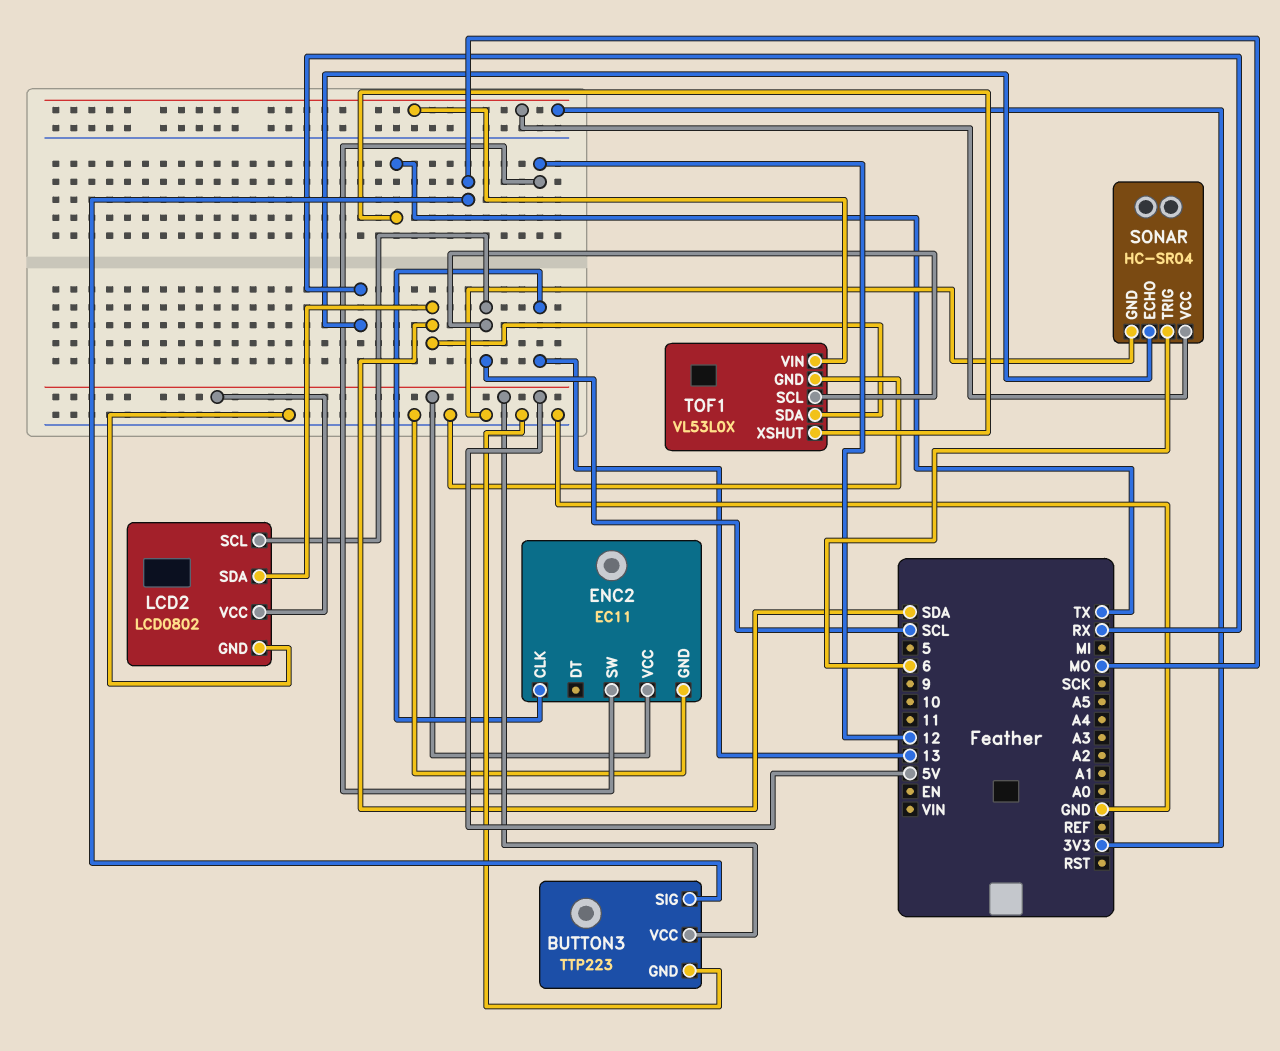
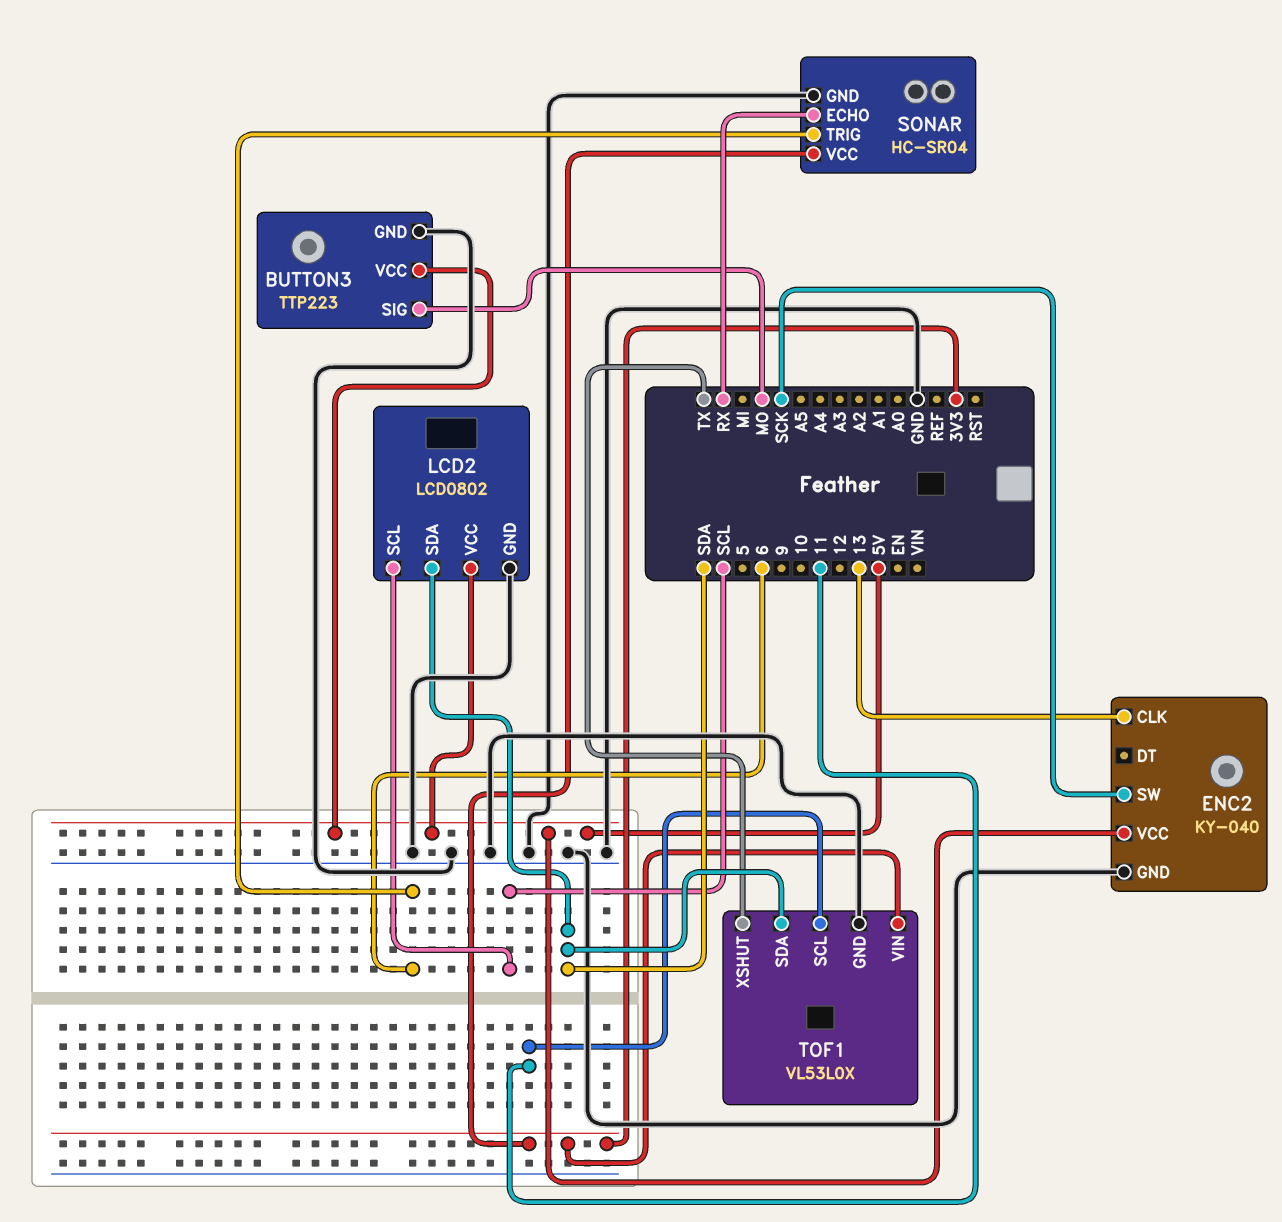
ENC2: EC11 -> KY-040
ENC2 pin SW: 12 -> SCK
TOF1 pin SCL: SCL -> 11

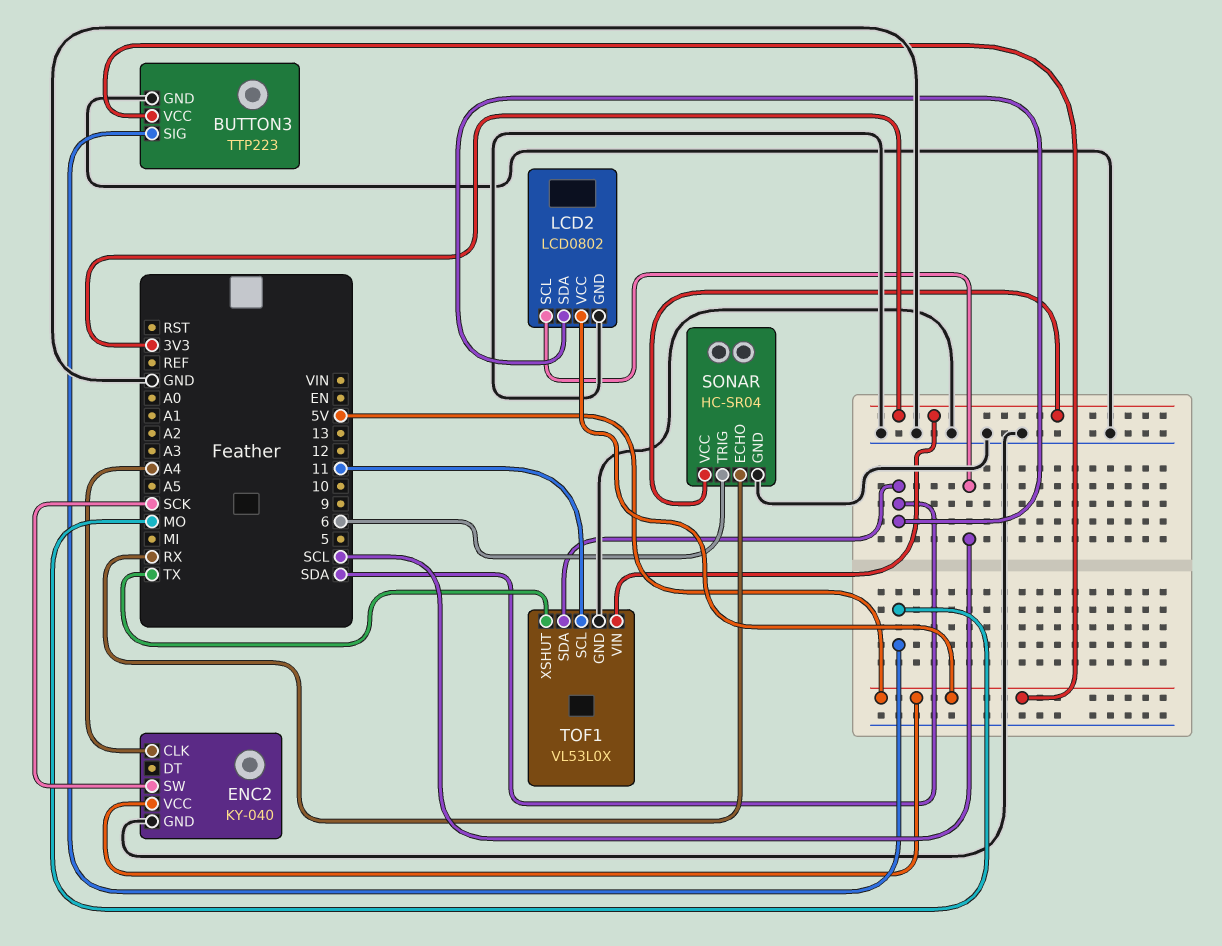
ENC2 pin CLK: 13 -> A4

